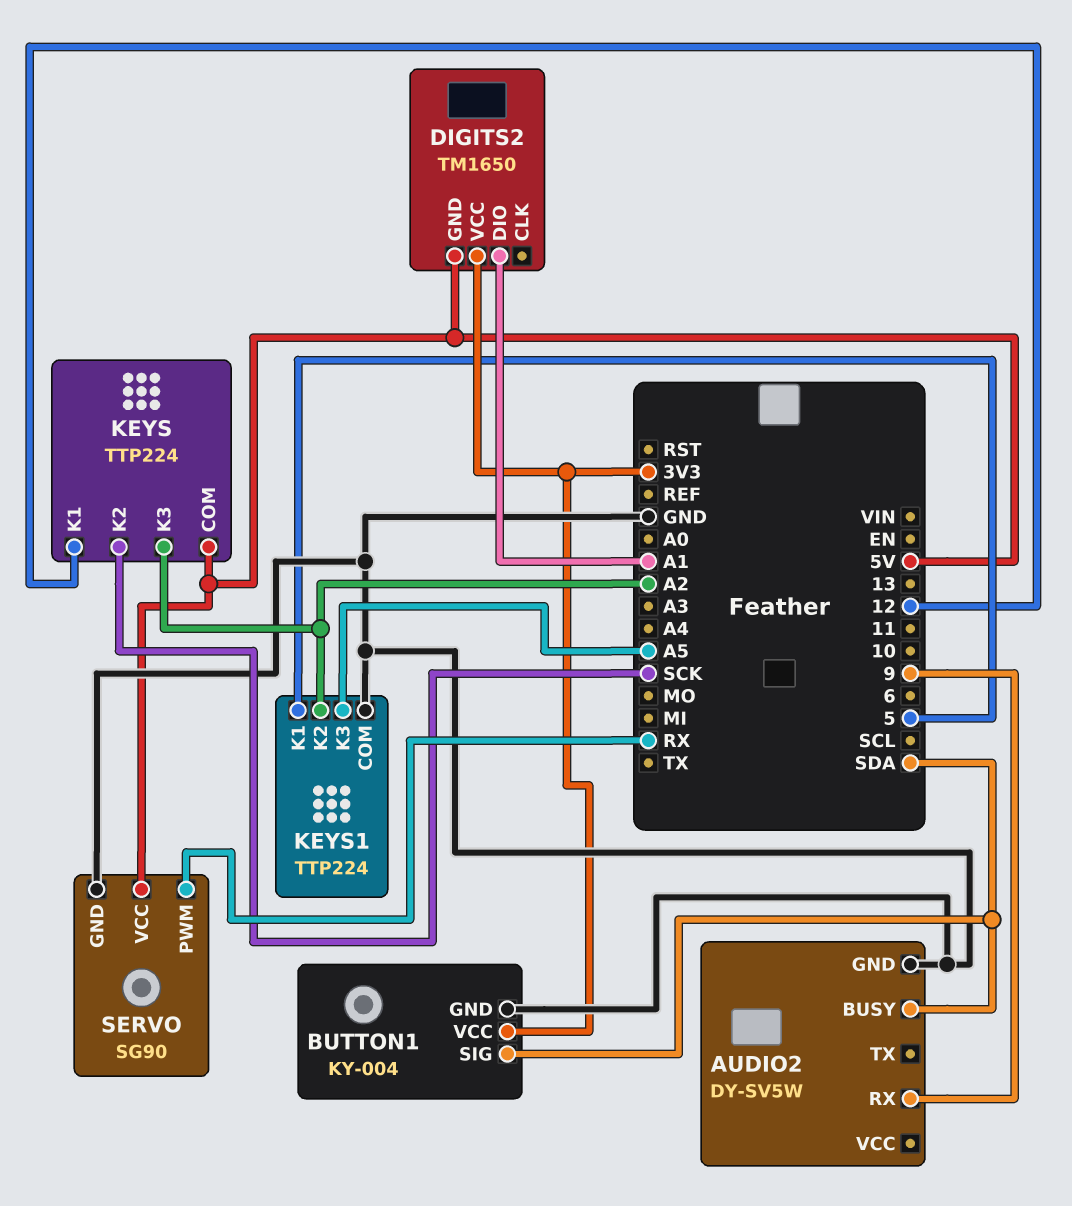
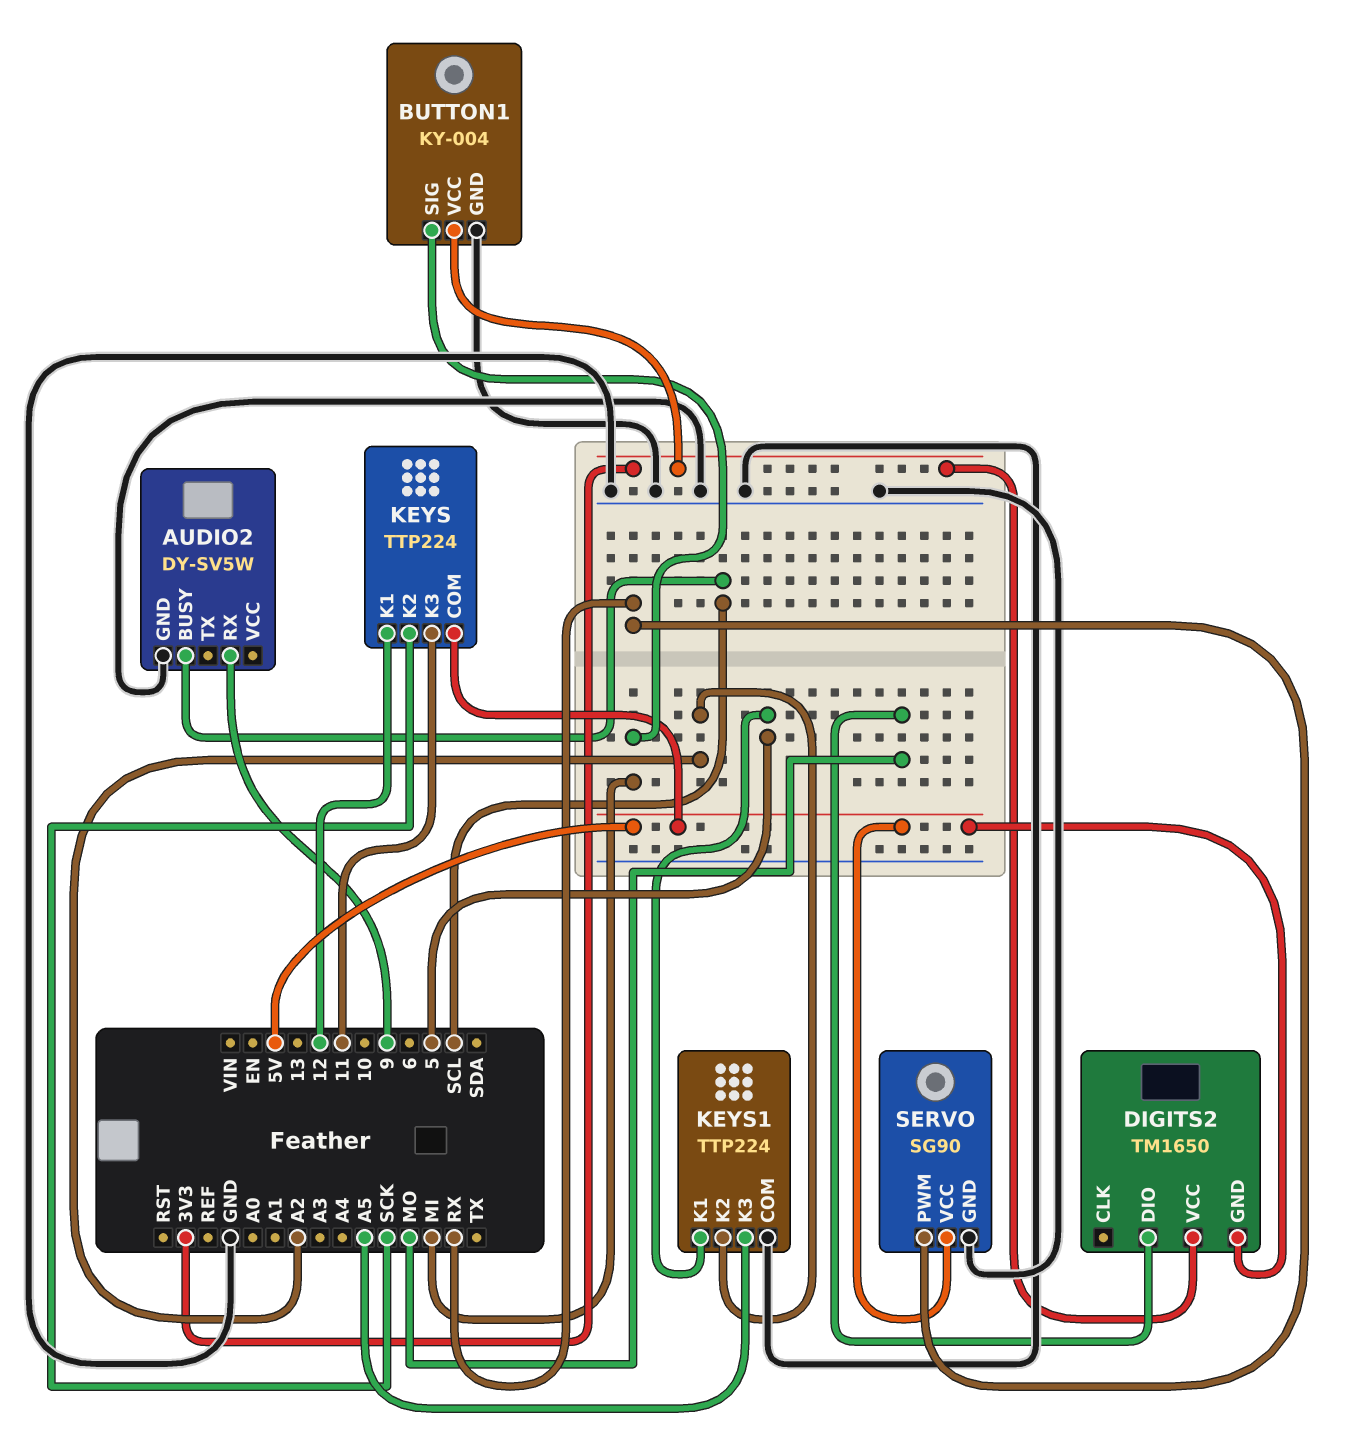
AUDIO2 pin BUSY: SDA -> SCL
BUTTON1 pin SIG: SDA -> MI
DIGITS2 pin DIO: A1 -> MO
KEYS pin K3: A2 -> 11

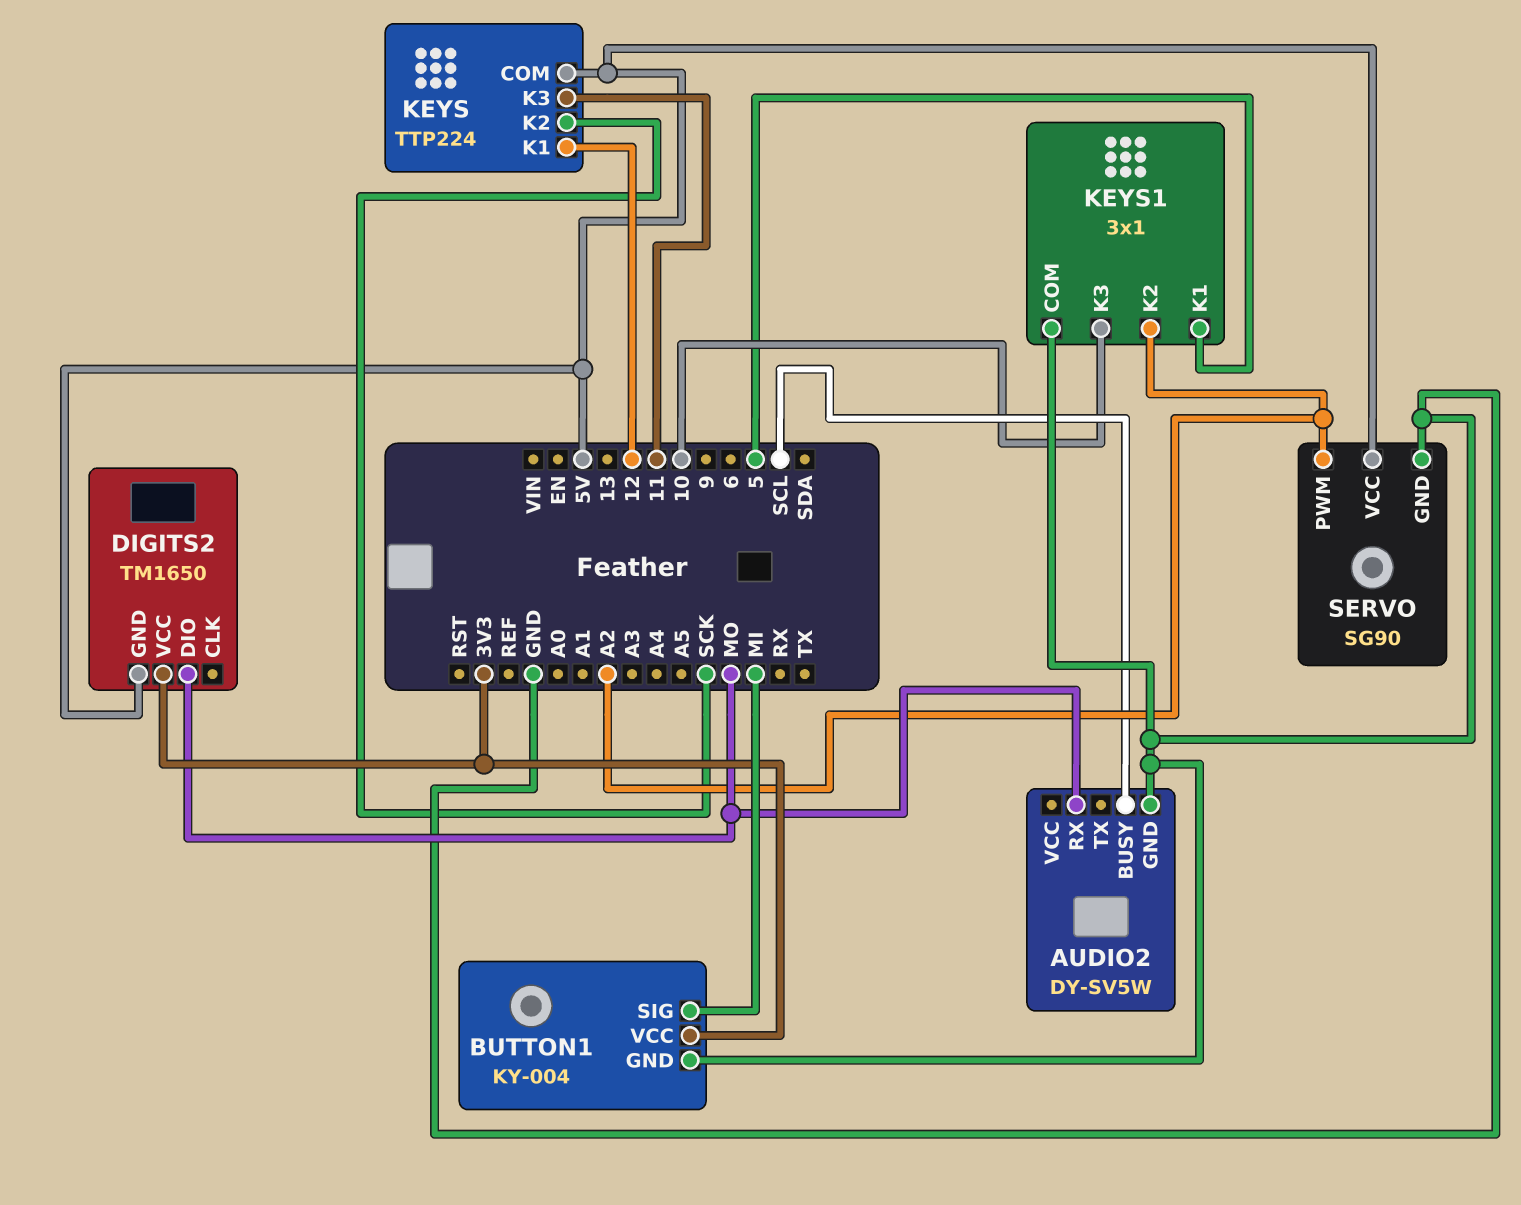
AUDIO2 pin RX: 9 -> MO
KEYS1: TTP224 -> 3x1
KEYS1 pin K3: A5 -> 10
SERVO pin PWM: RX -> A2

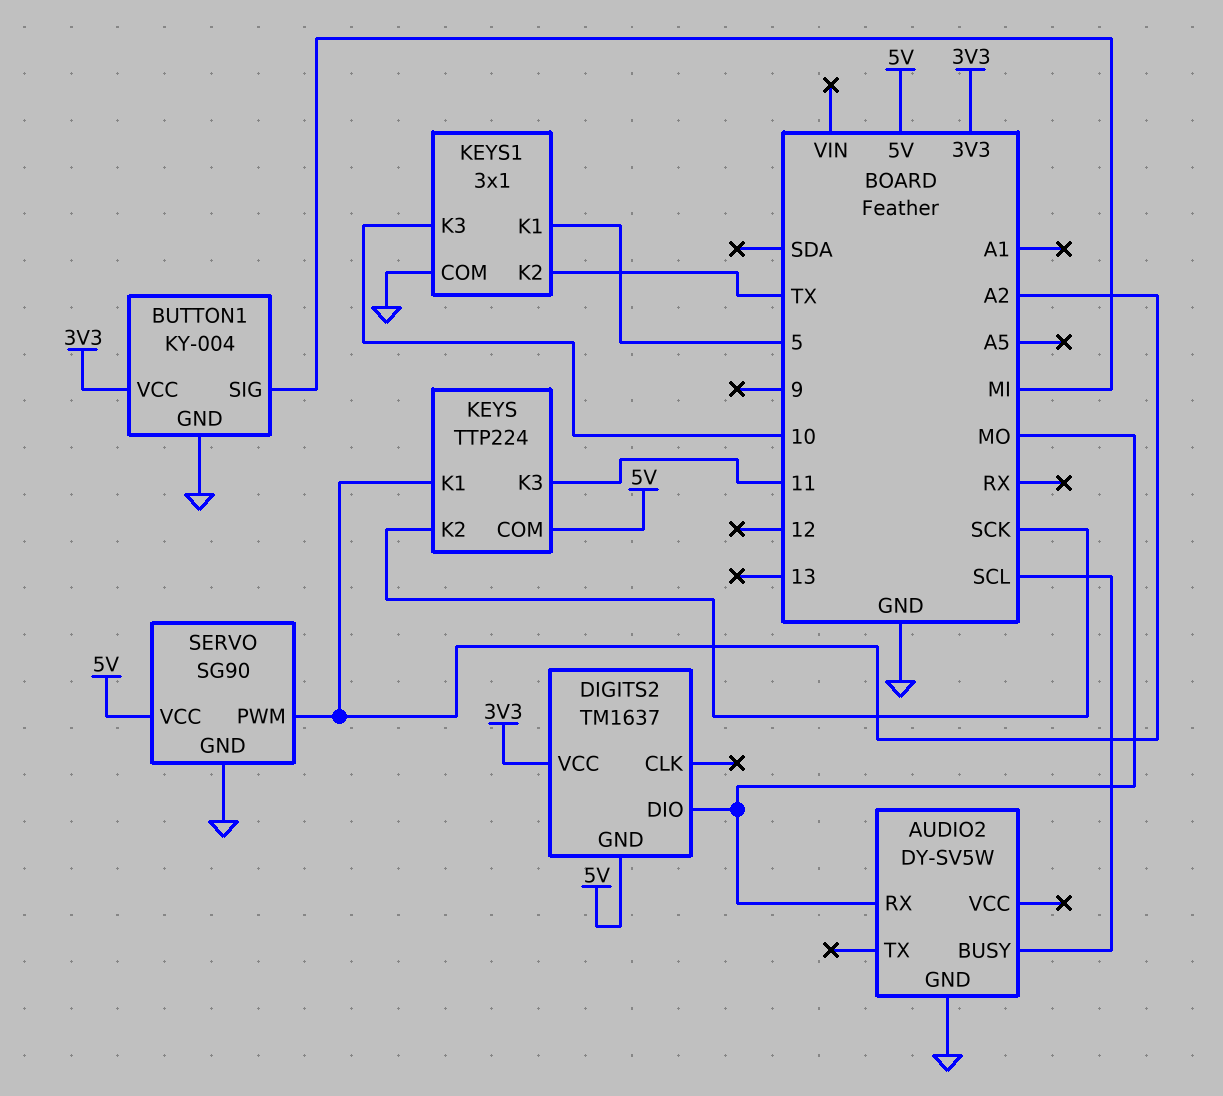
DIGITS2: TM1650 -> TM1637
KEYS pin K1: 12 -> A2
KEYS1 pin K2: A2 -> TX

